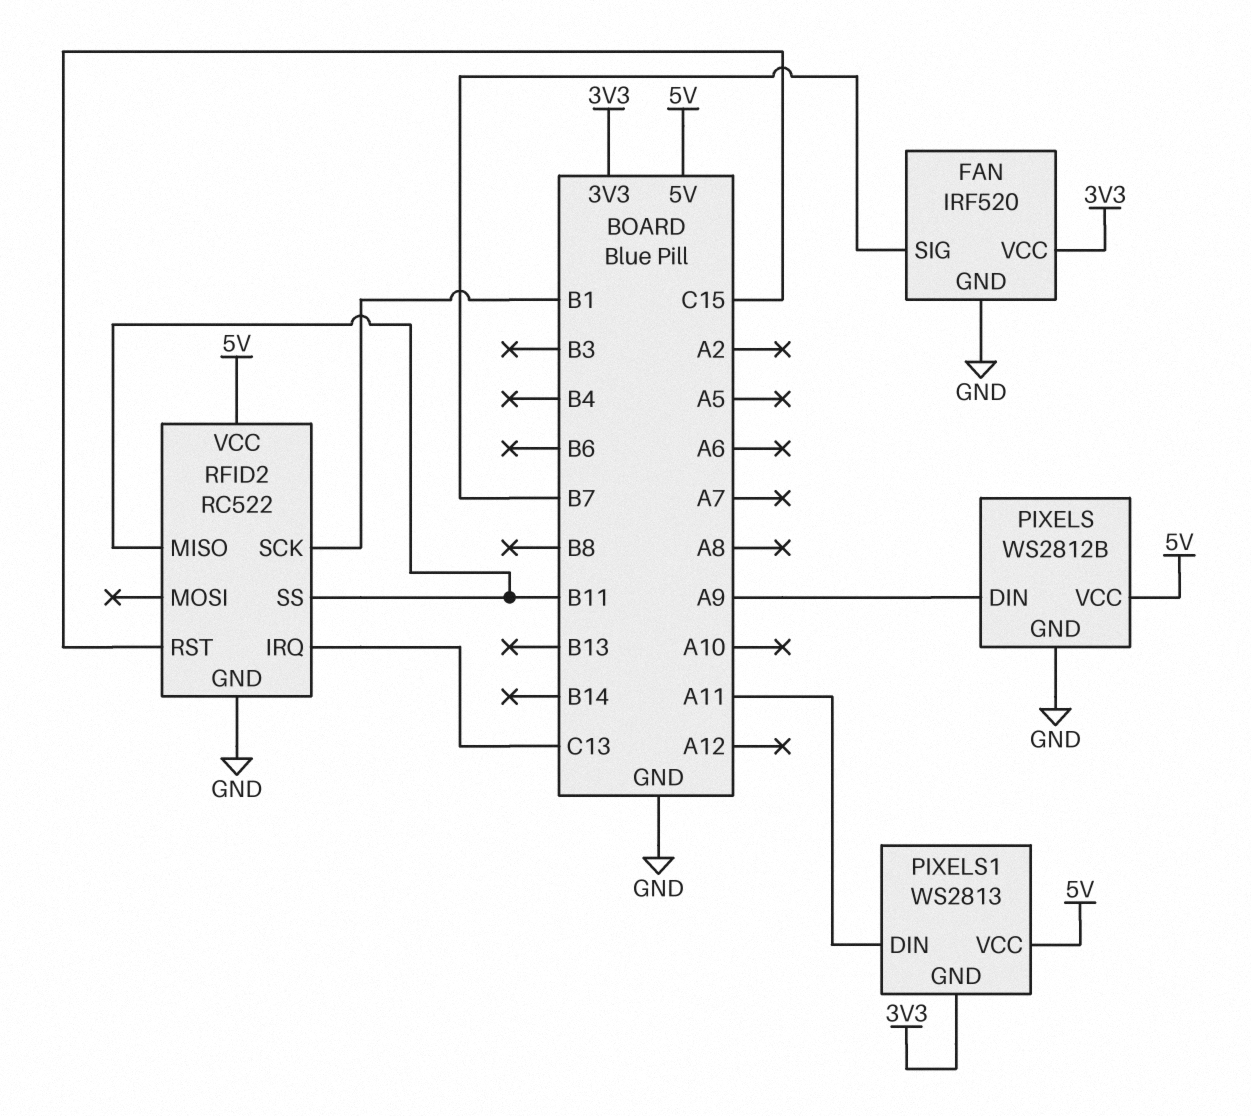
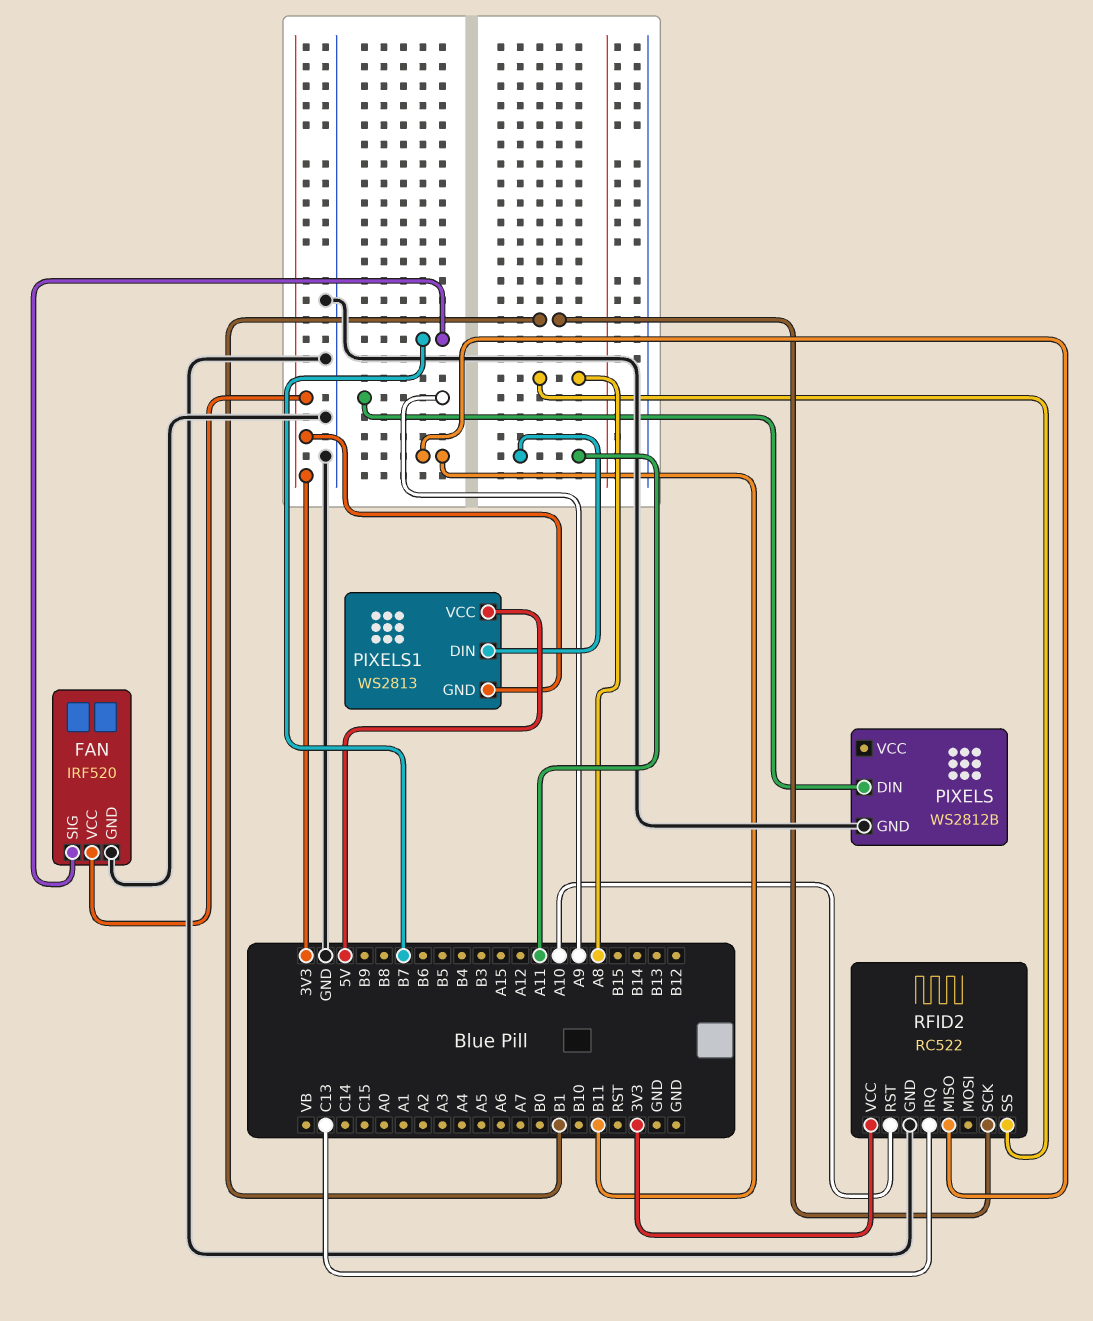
PIXELS pin VCC: 5V -> none
RFID2 pin RST: C15 -> A10
RFID2 pin SS: B11 -> A8
RFID2 pin VCC: 5V -> 3V3

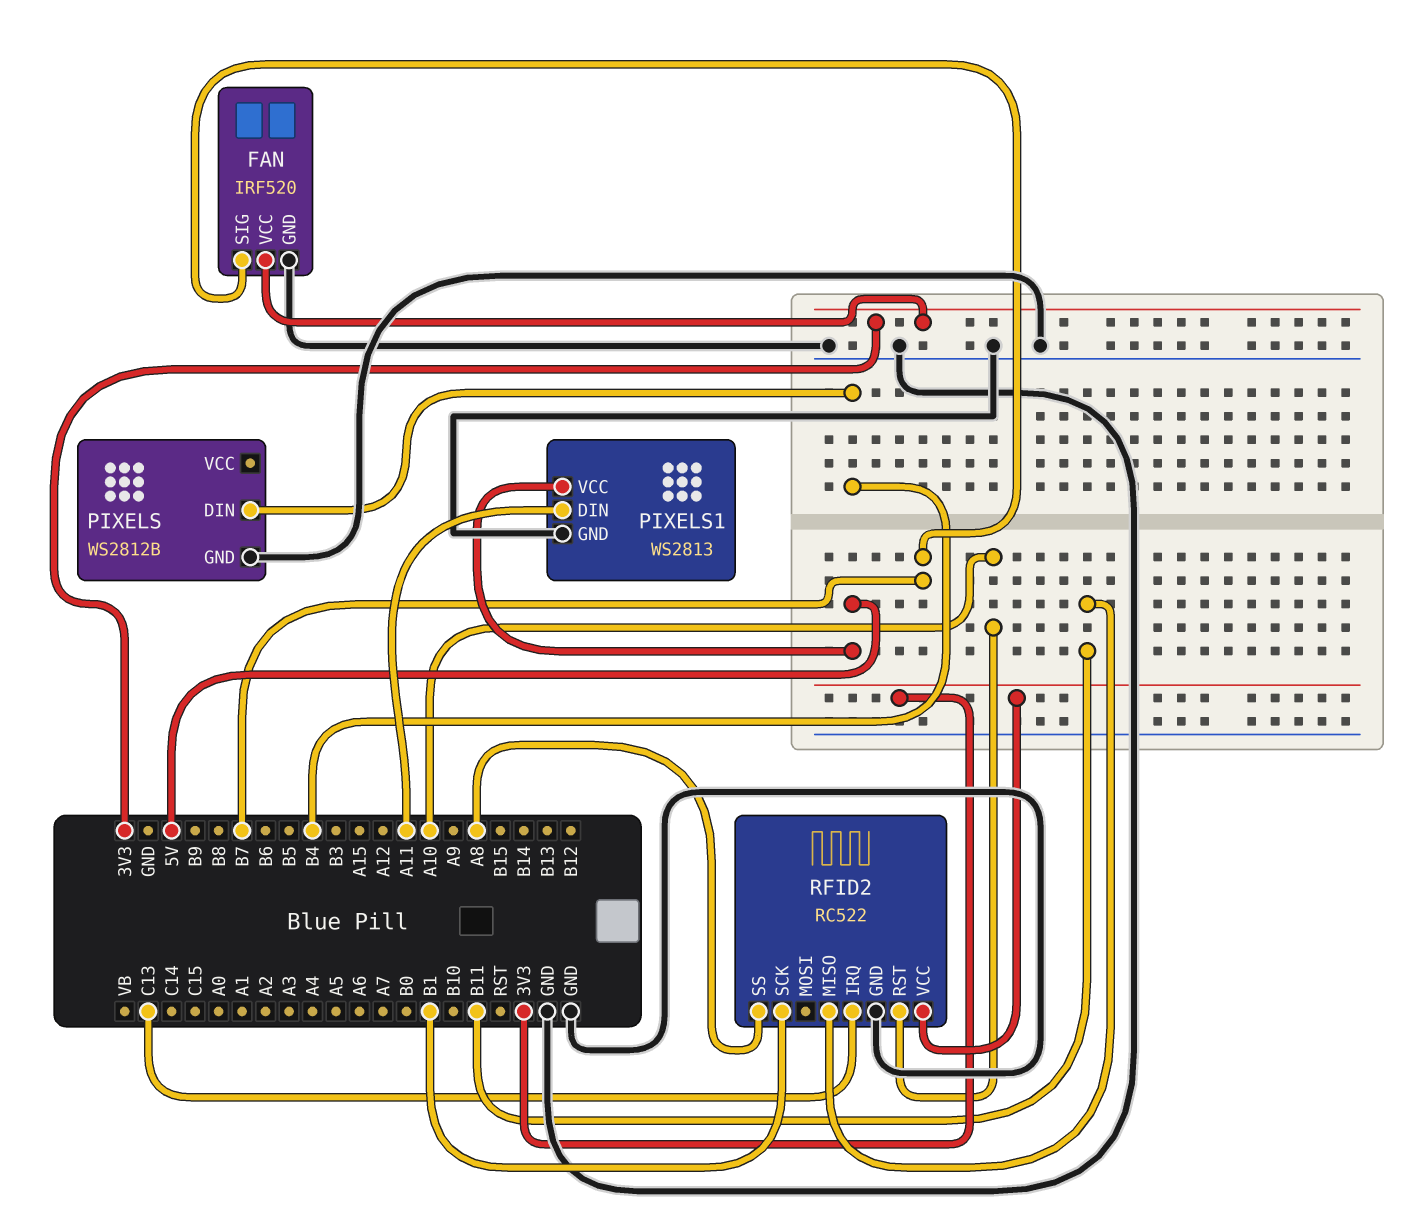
PIXELS pin DIN: A9 -> B4
PIXELS1 pin GND: 3V3 -> GND

